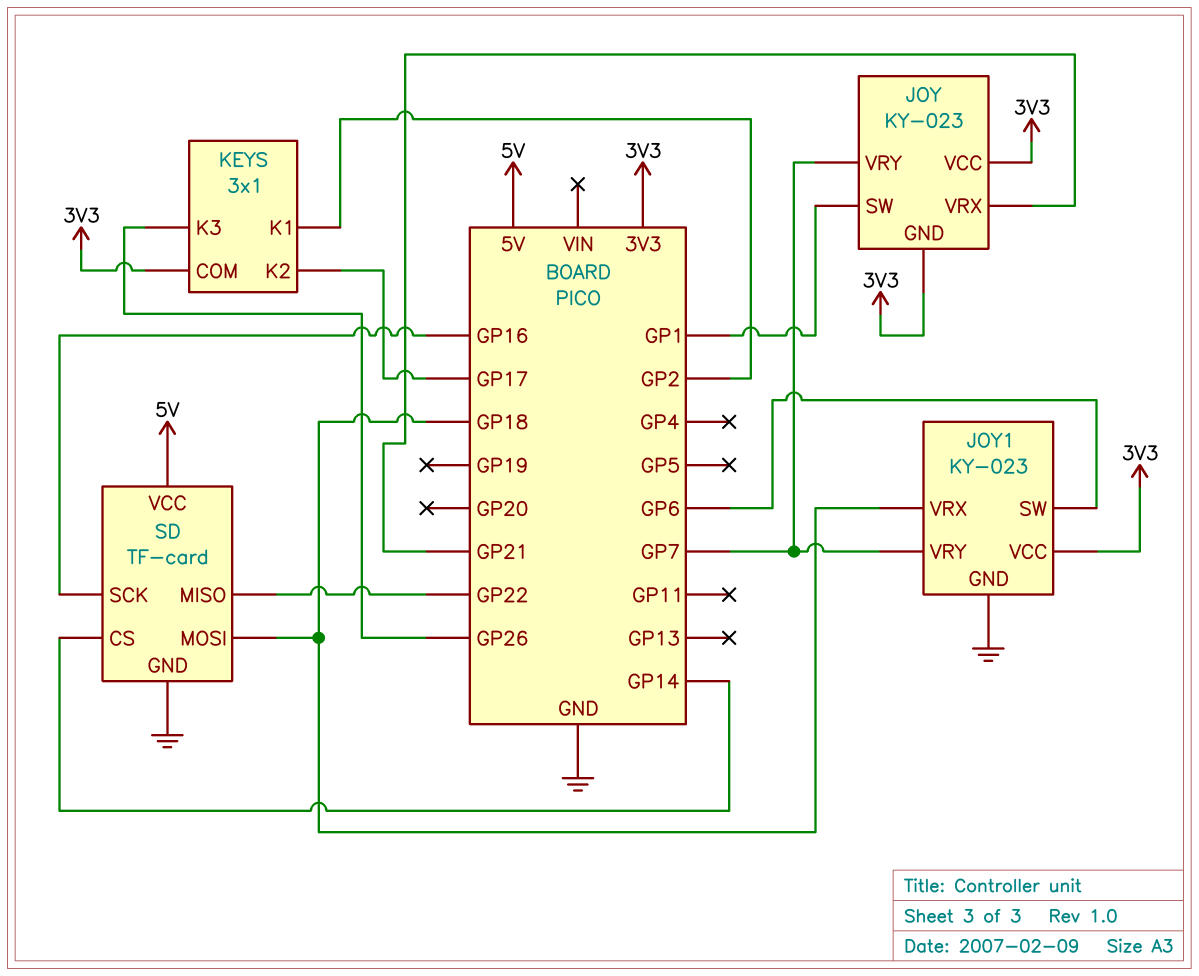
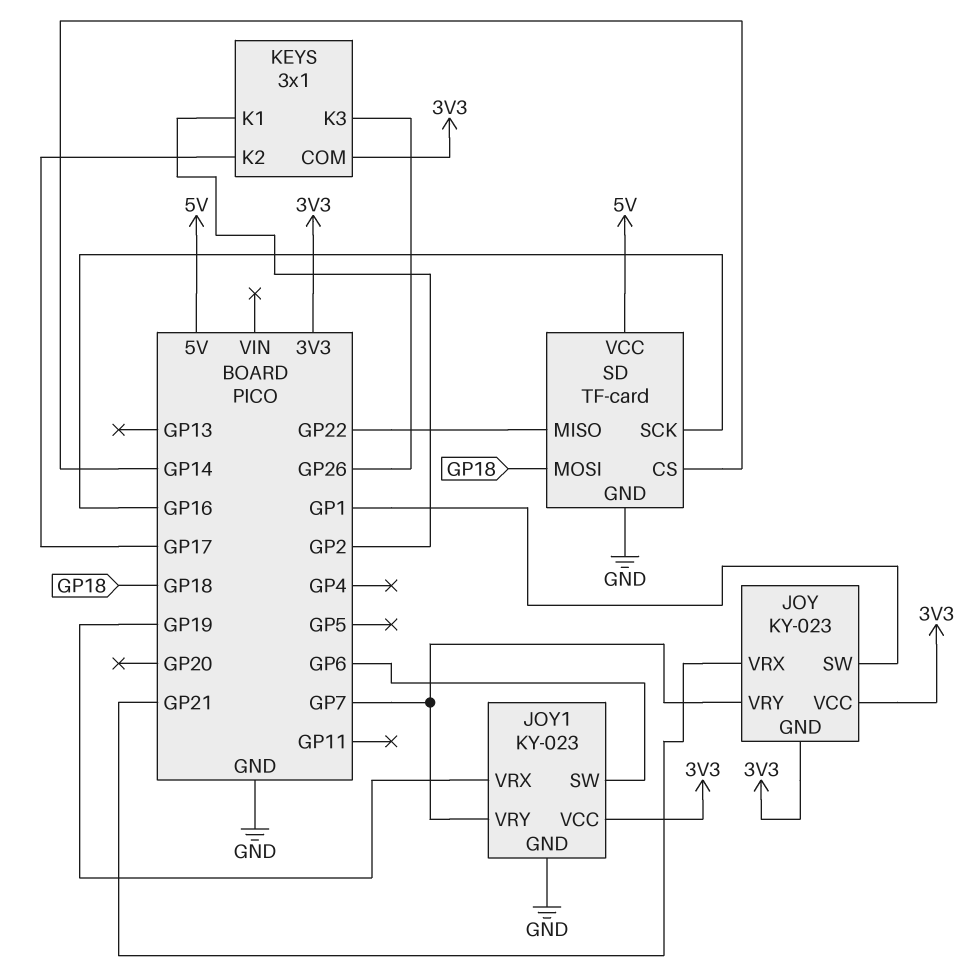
JOY1 pin VRX: GP18 -> GP19

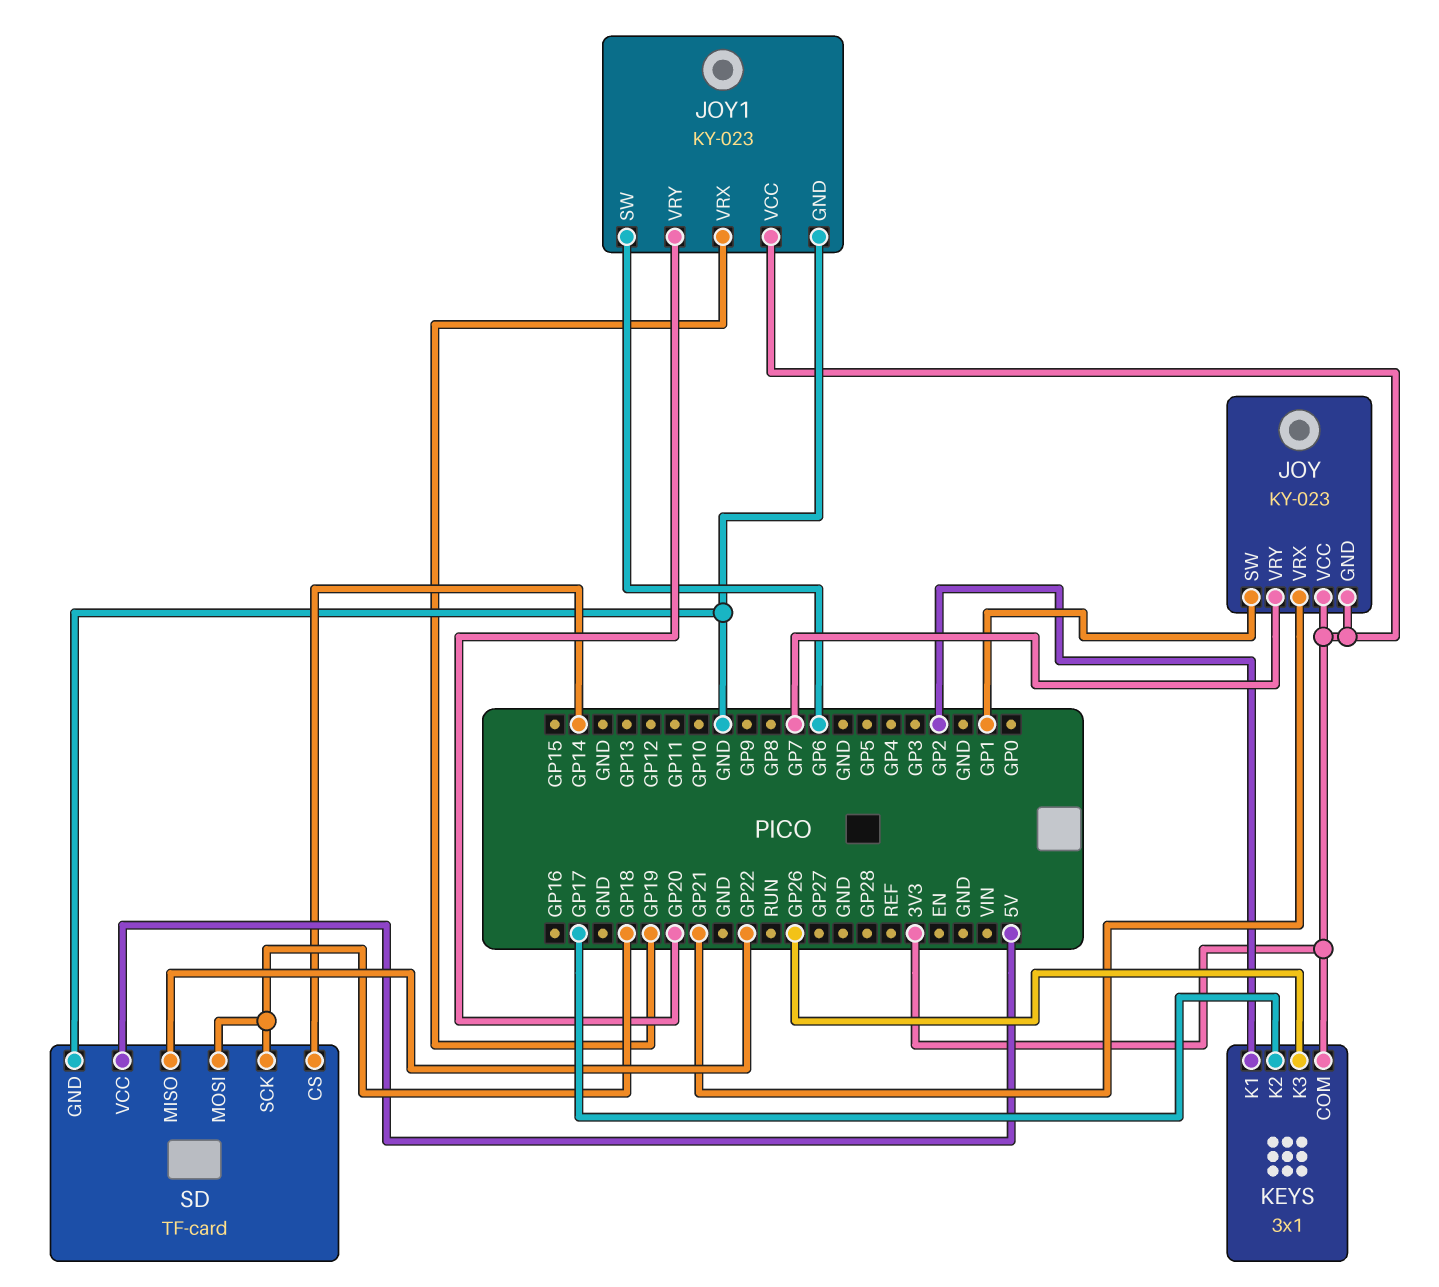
JOY1 pin VRY: GP7 -> GP20
SD pin SCK: GP16 -> GP18

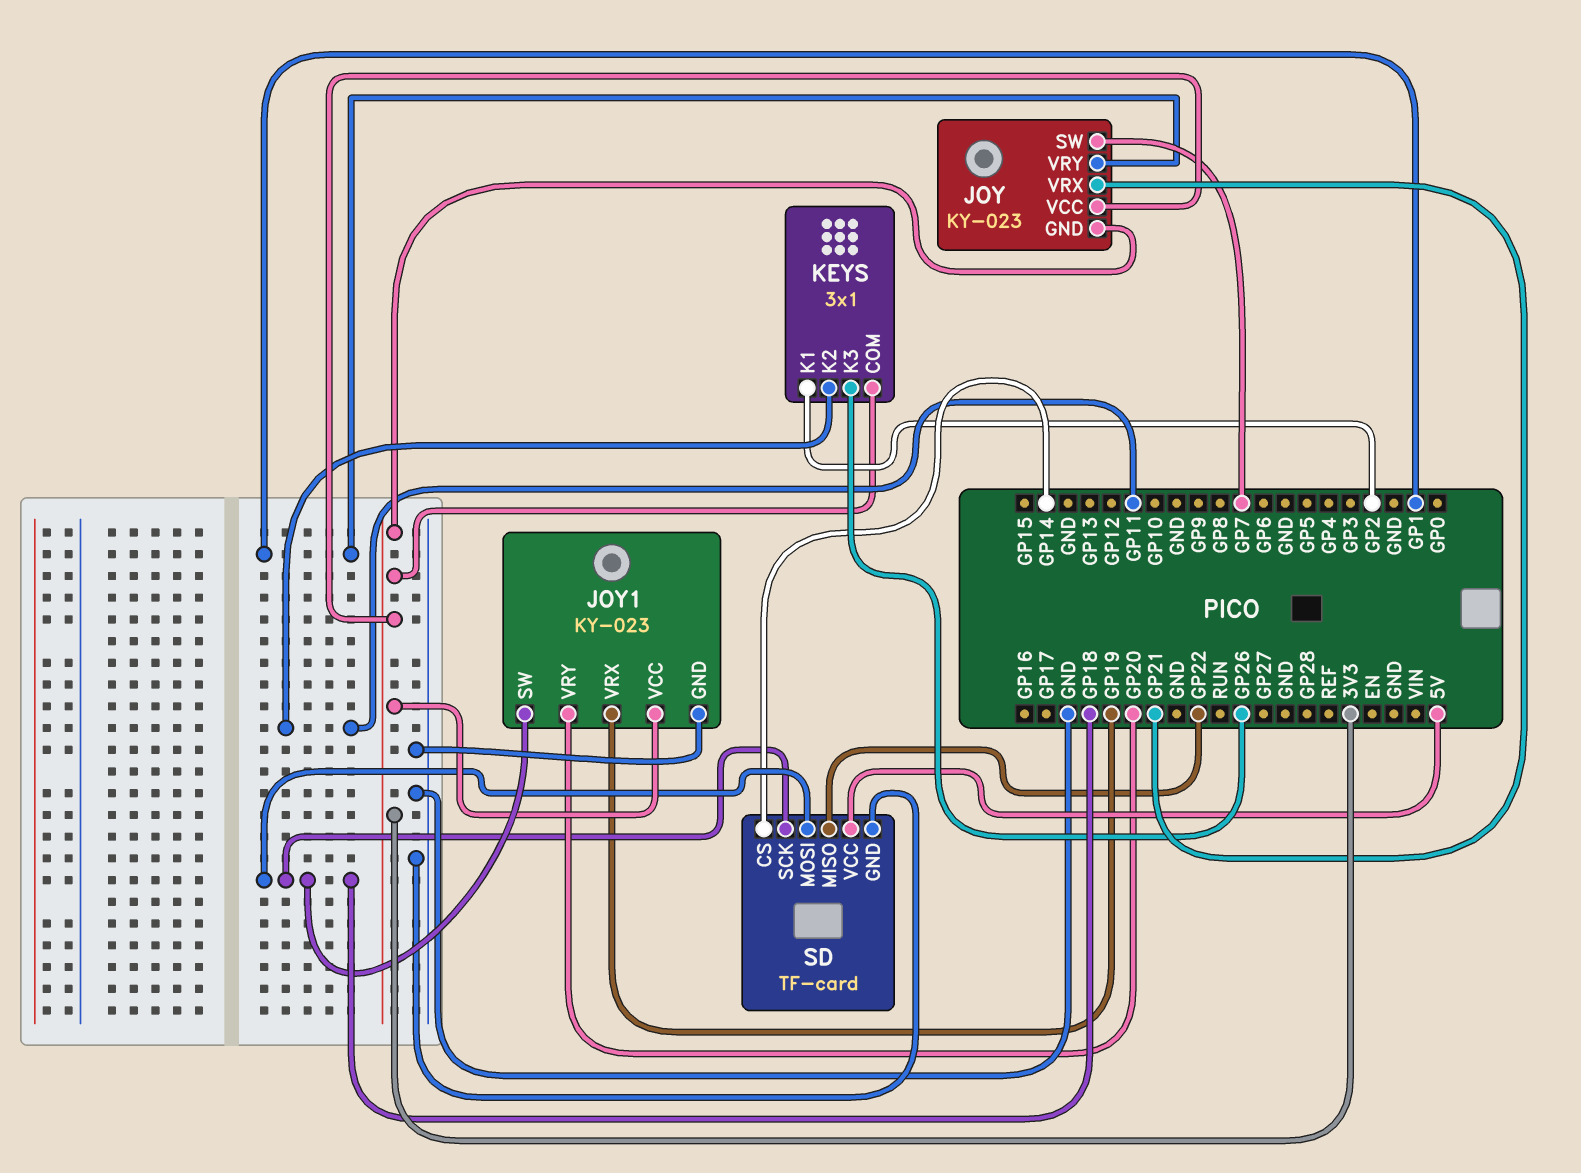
JOY pin SW: GP1 -> GP7
JOY pin VRY: GP7 -> GP1
JOY1 pin SW: GP6 -> GP18
KEYS pin K2: GP17 -> GP11

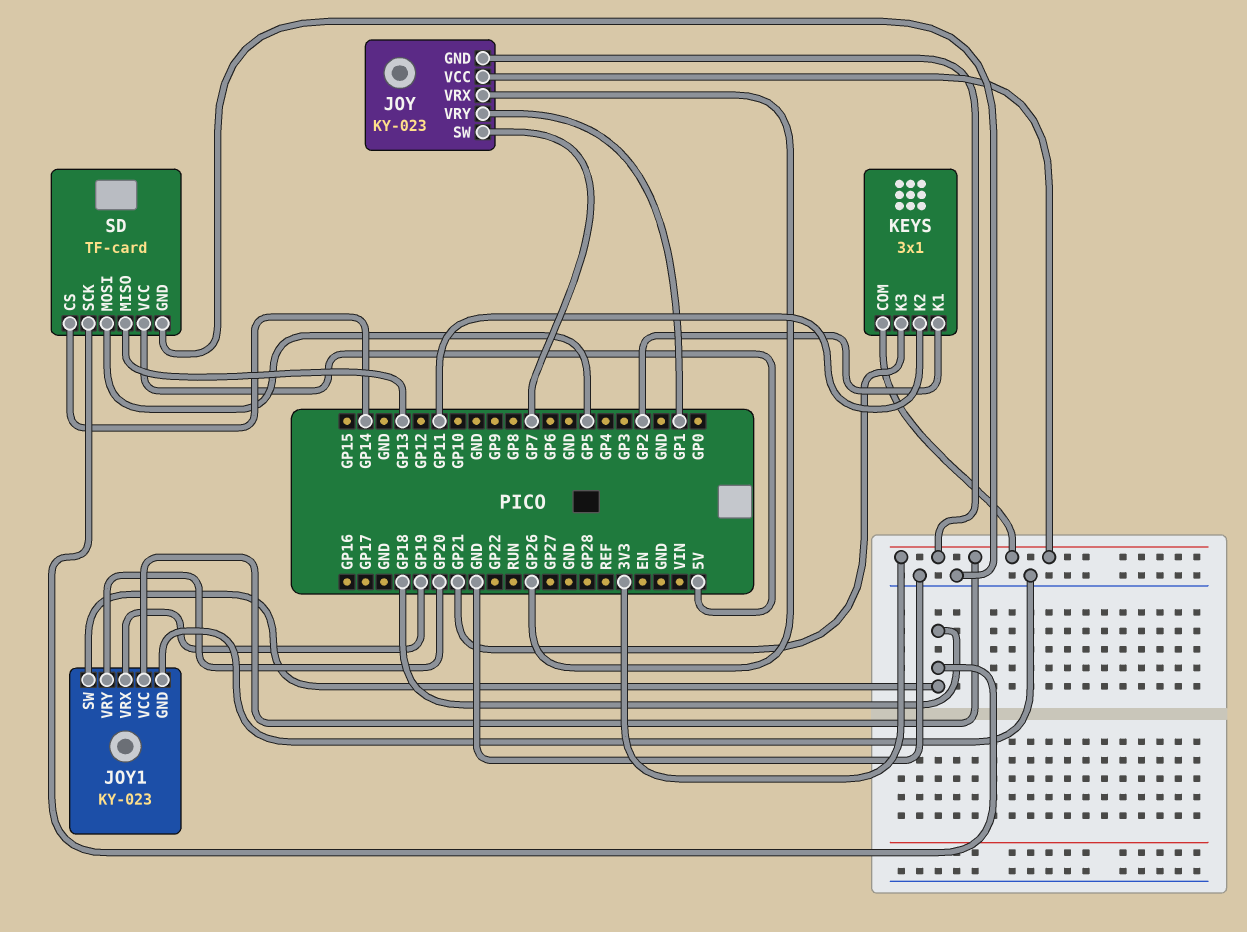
JOY pin VRX: GP21 -> GP26
KEYS pin K3: GP26 -> GP21
SD pin MISO: GP22 -> GP13
SD pin MOSI: GP18 -> GP5

